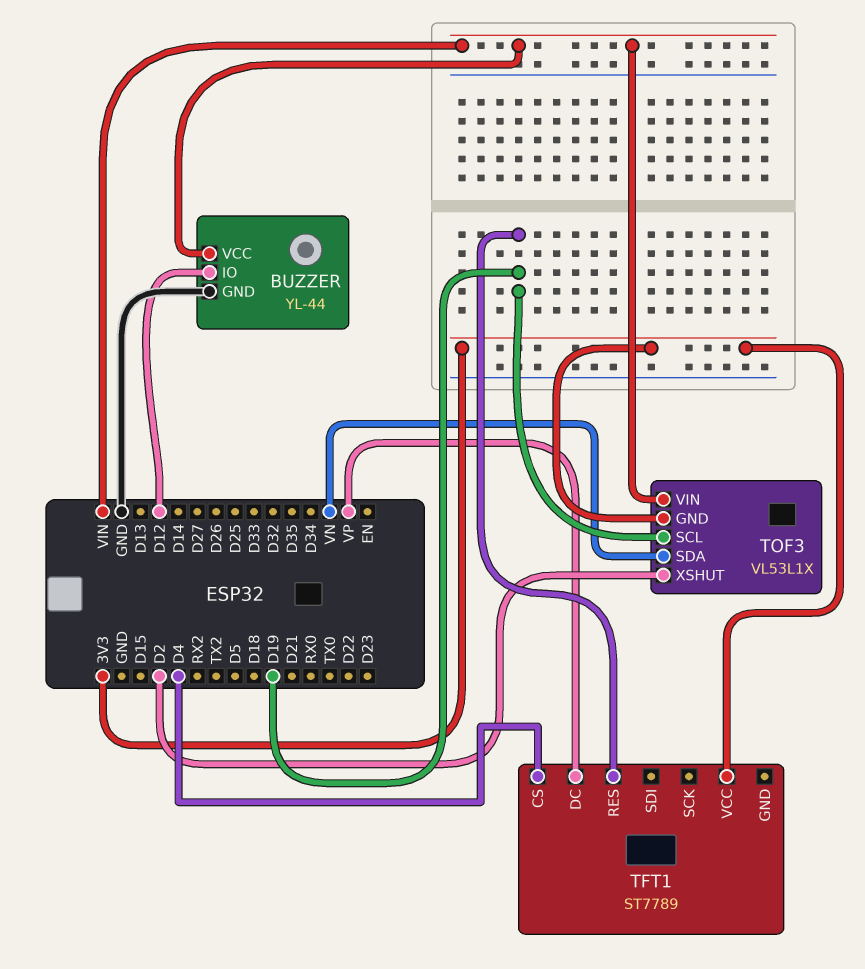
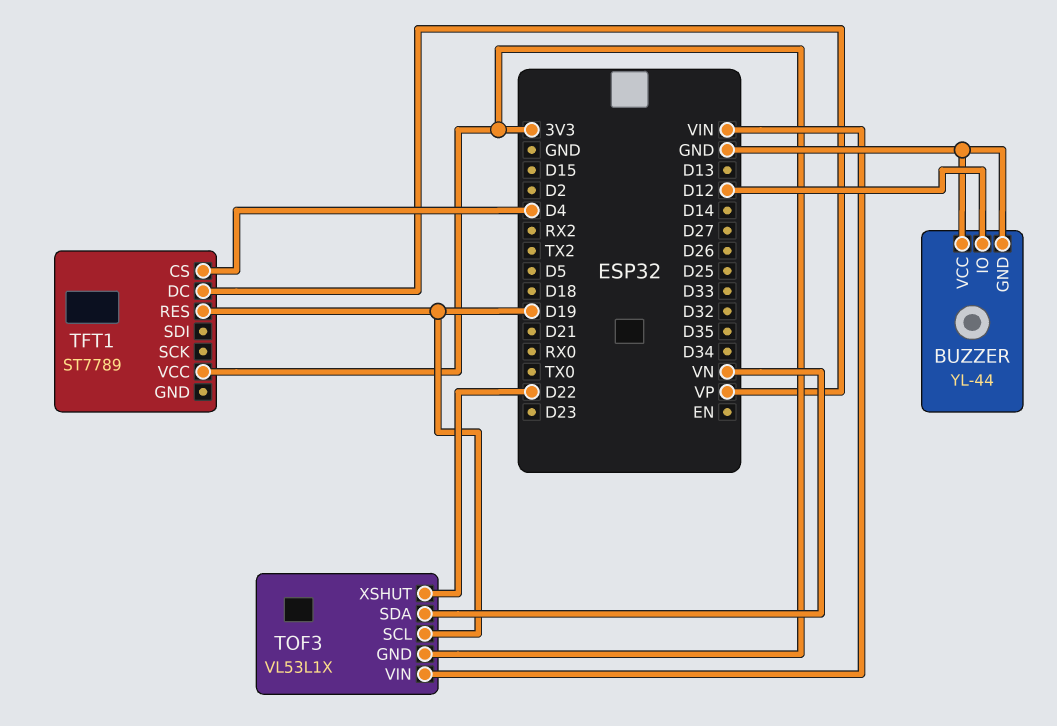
BUZZER pin VCC: VIN -> GND
TOF3 pin XSHUT: D2 -> D22

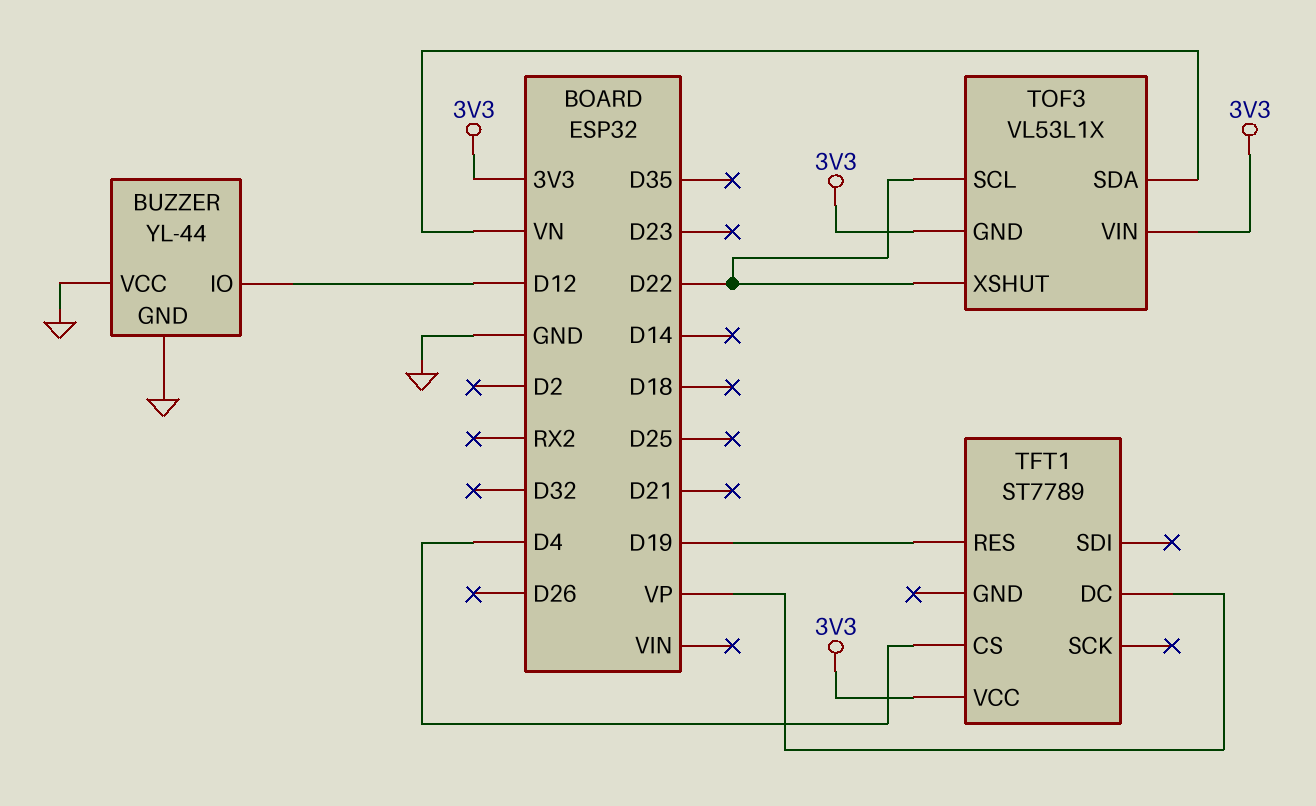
TOF3 pin SCL: D19 -> D22
TOF3 pin VIN: VIN -> 3V3

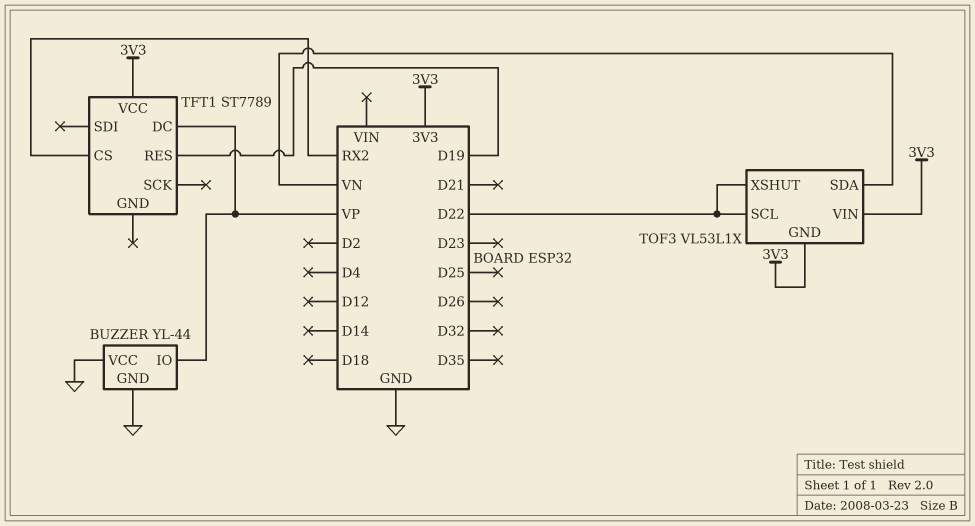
BUZZER pin IO: D12 -> VP
TFT1 pin CS: D4 -> RX2

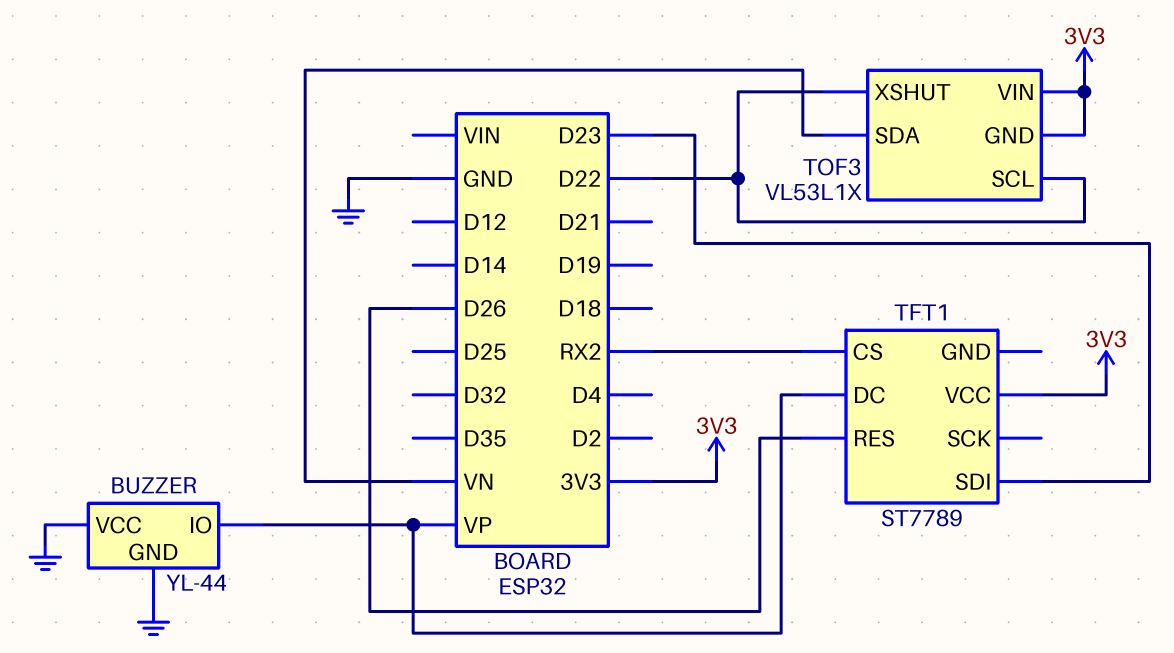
TFT1 pin RES: D19 -> D26
TFT1 pin SDI: none -> D23

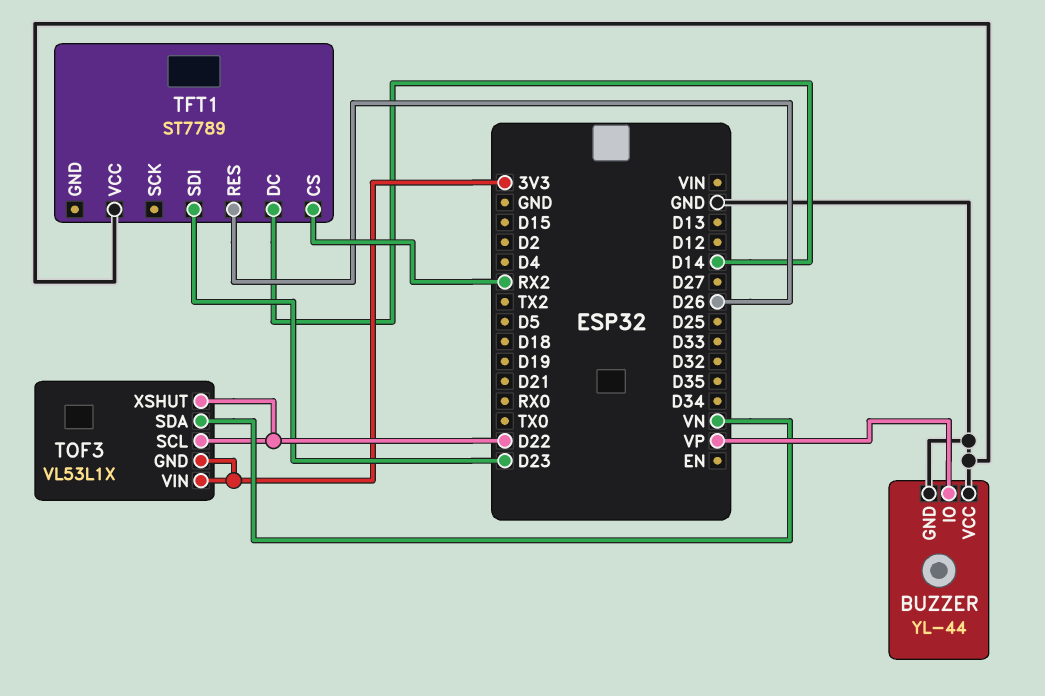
TFT1 pin DC: VP -> D14
TFT1 pin VCC: 3V3 -> GND

